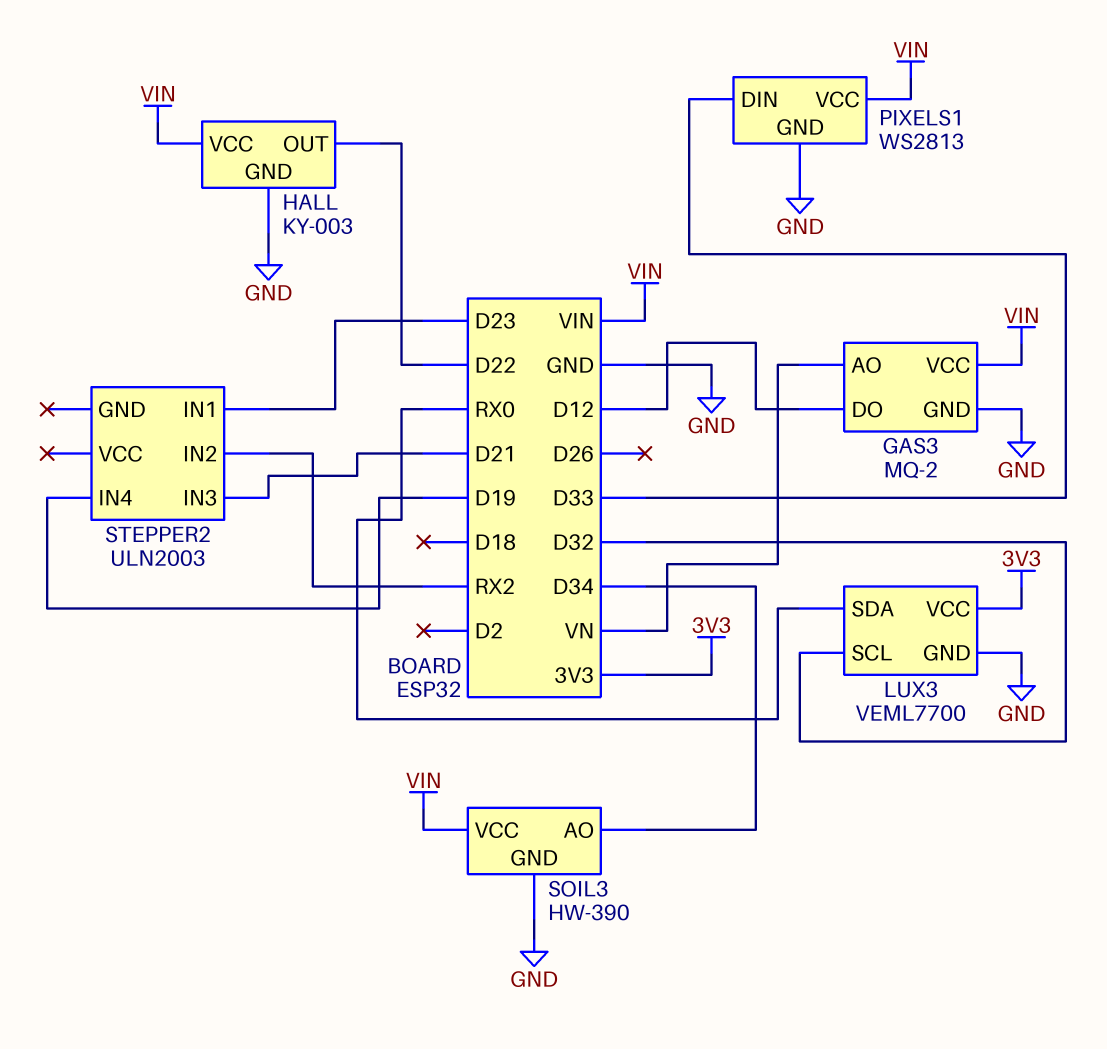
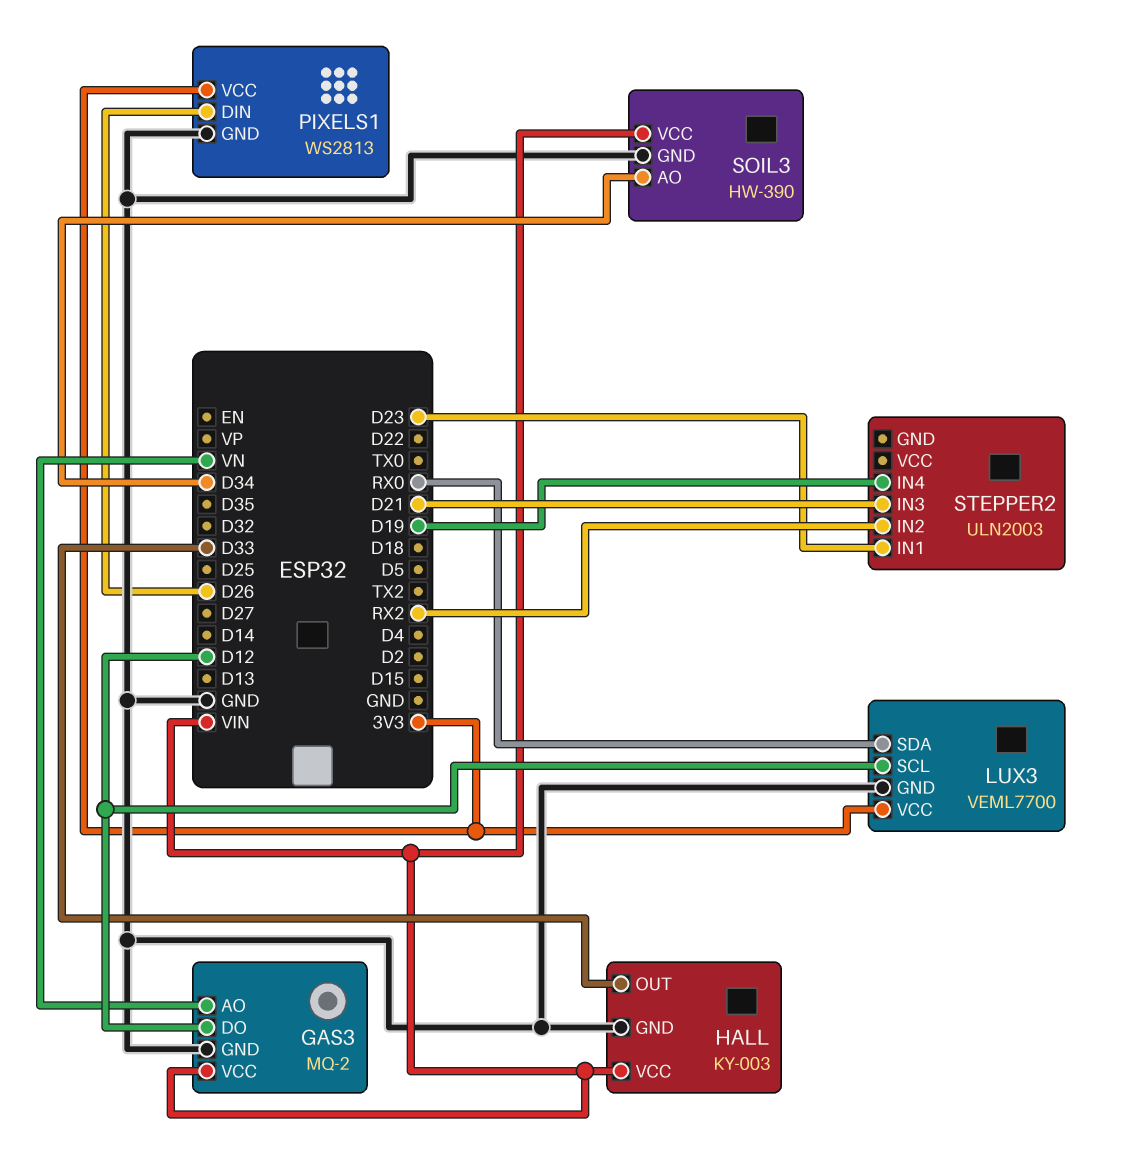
HALL pin OUT: D22 -> D33
LUX3 pin SCL: D32 -> D12
PIXELS1 pin DIN: D33 -> D26
PIXELS1 pin VCC: VIN -> 3V3

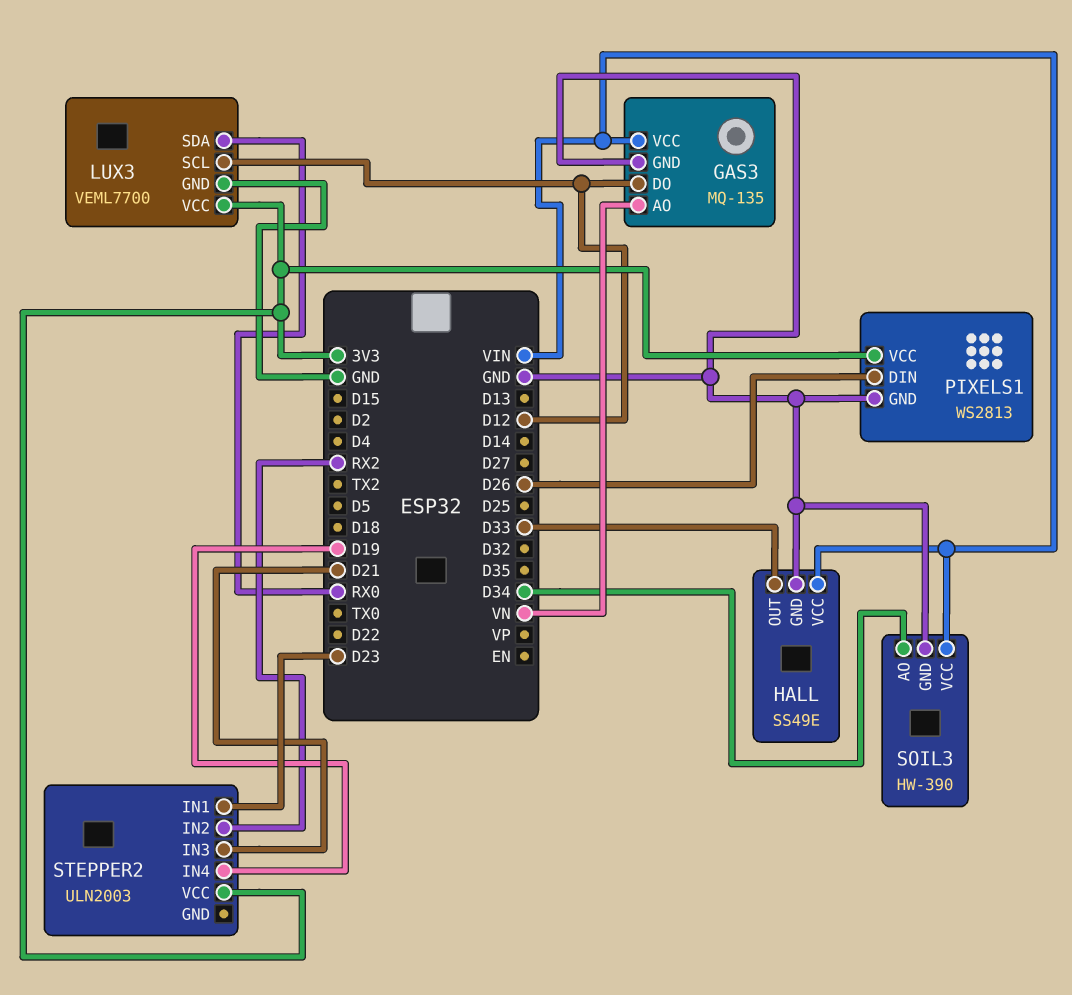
GAS3: MQ-2 -> MQ-135
HALL: KY-003 -> SS49E
STEPPER2 pin VCC: none -> 3V3

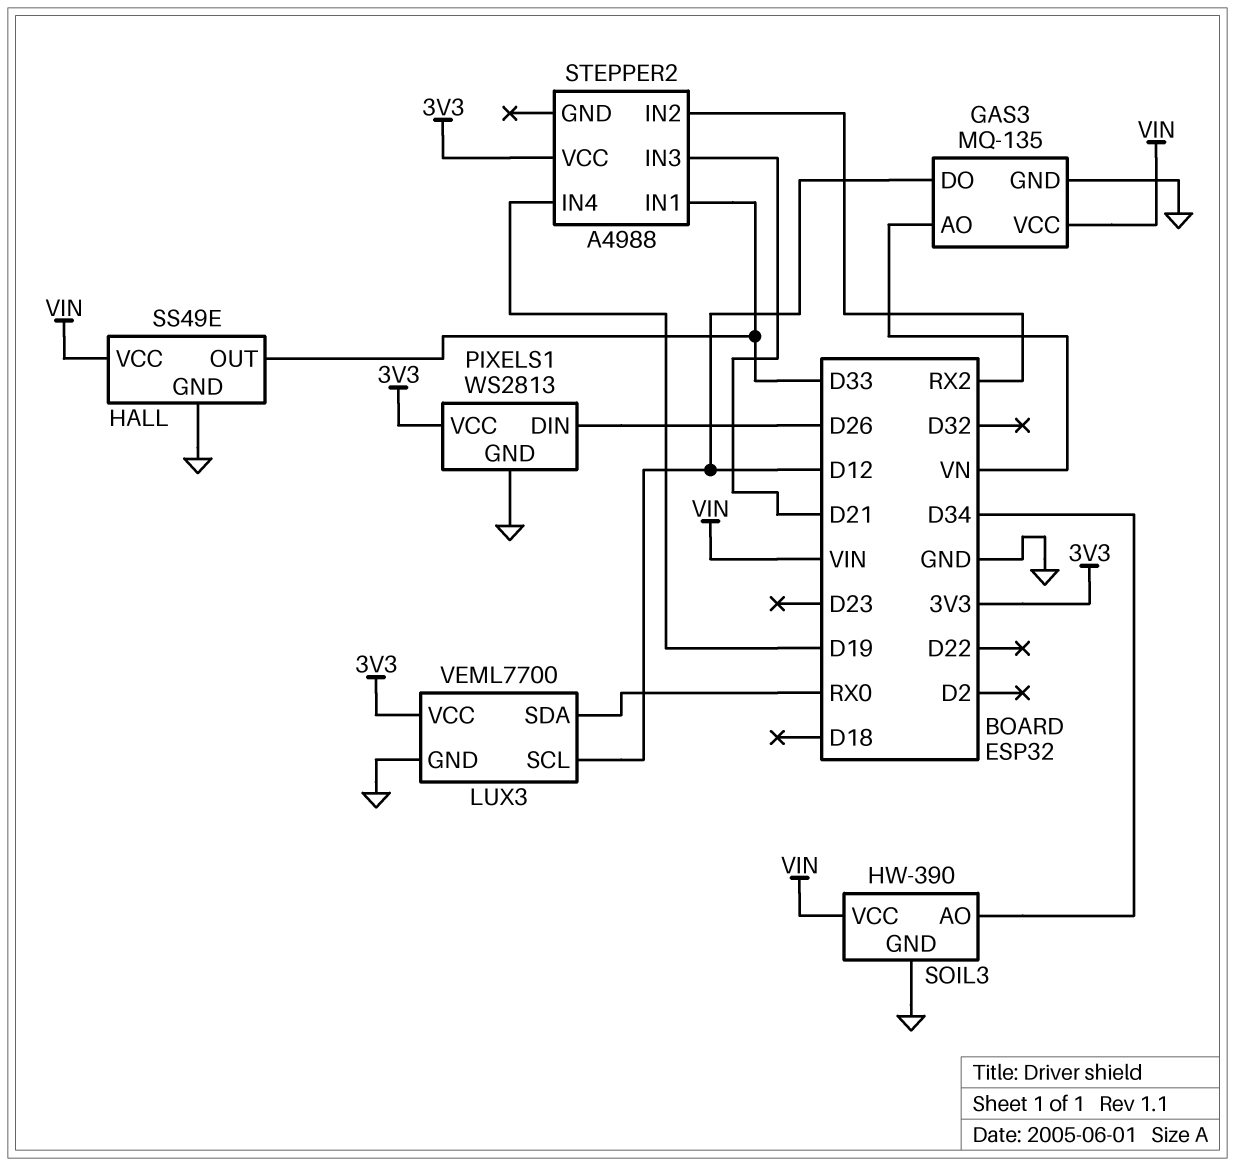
STEPPER2: ULN2003 -> A4988
STEPPER2 pin IN1: D23 -> D33

